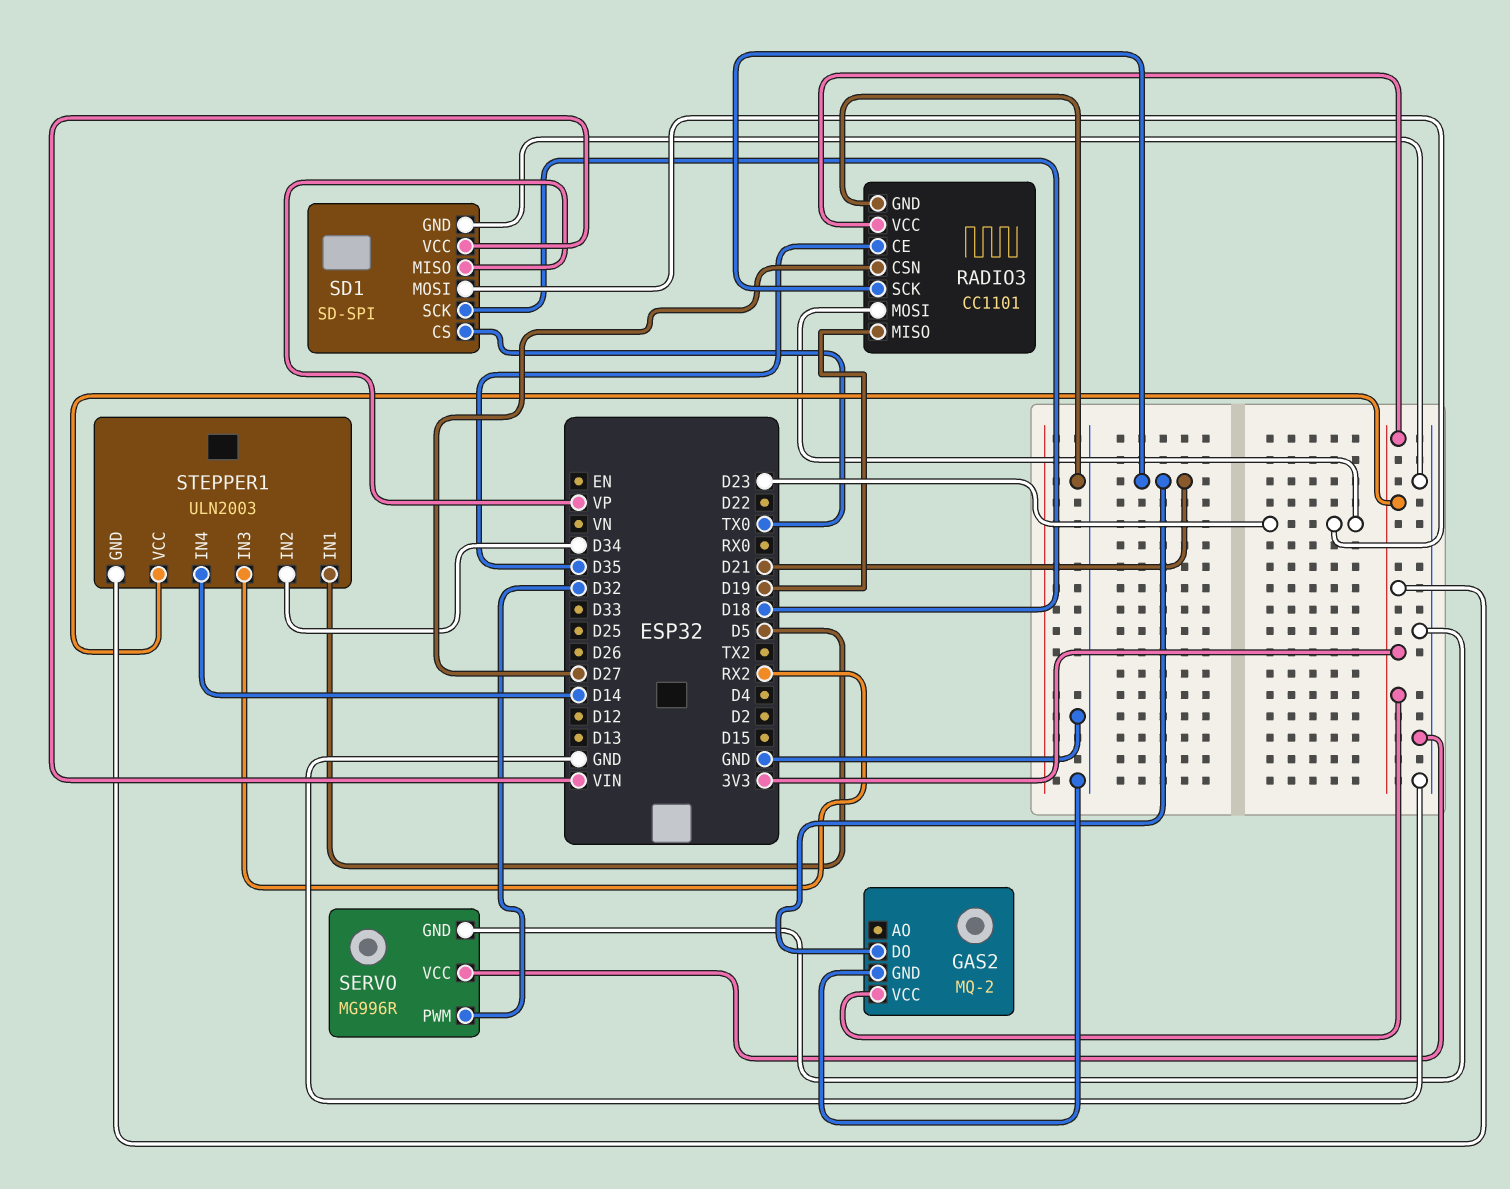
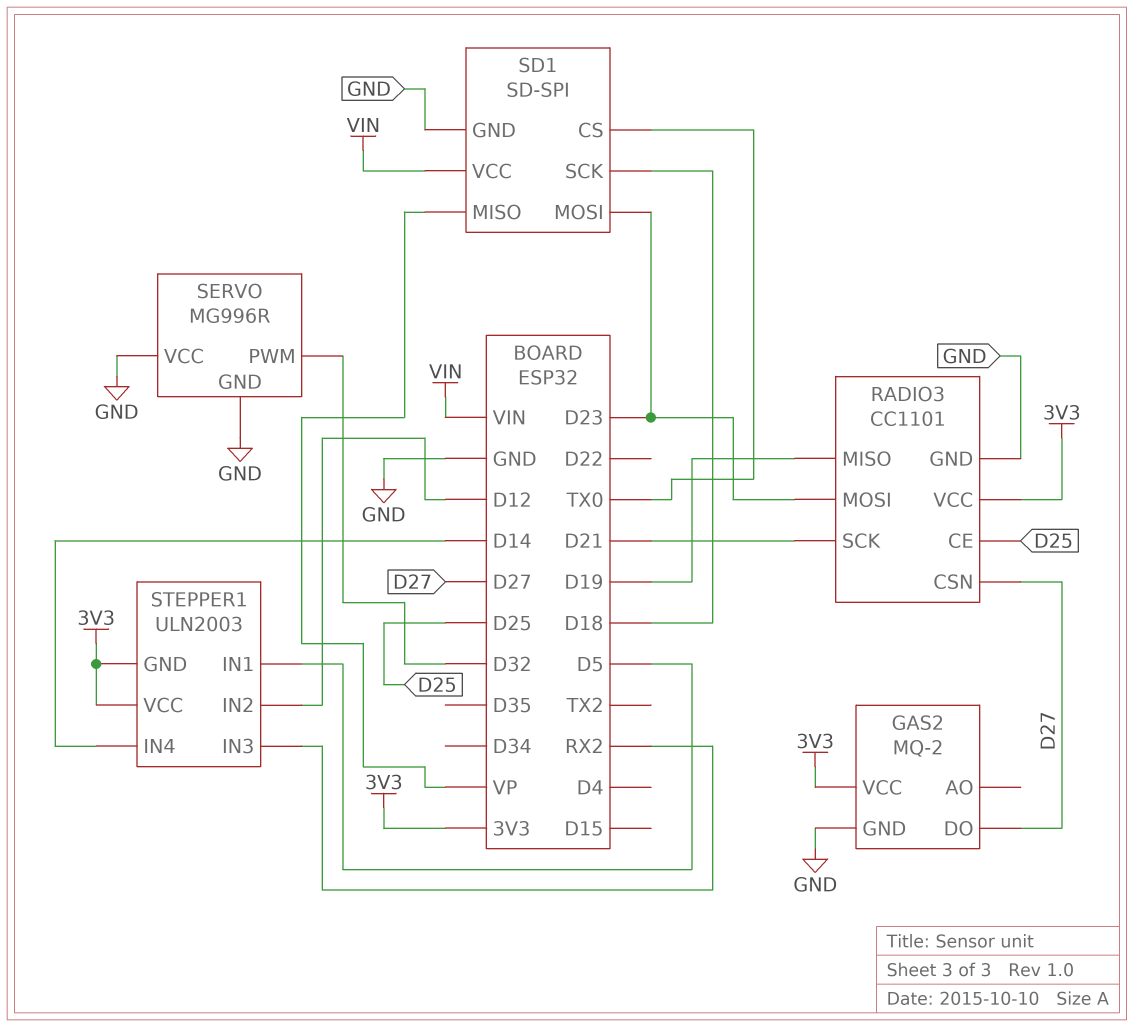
GAS2 pin DO: D21 -> D27
RADIO3 pin CE: D35 -> D25
STEPPER1 pin IN2: D34 -> D12

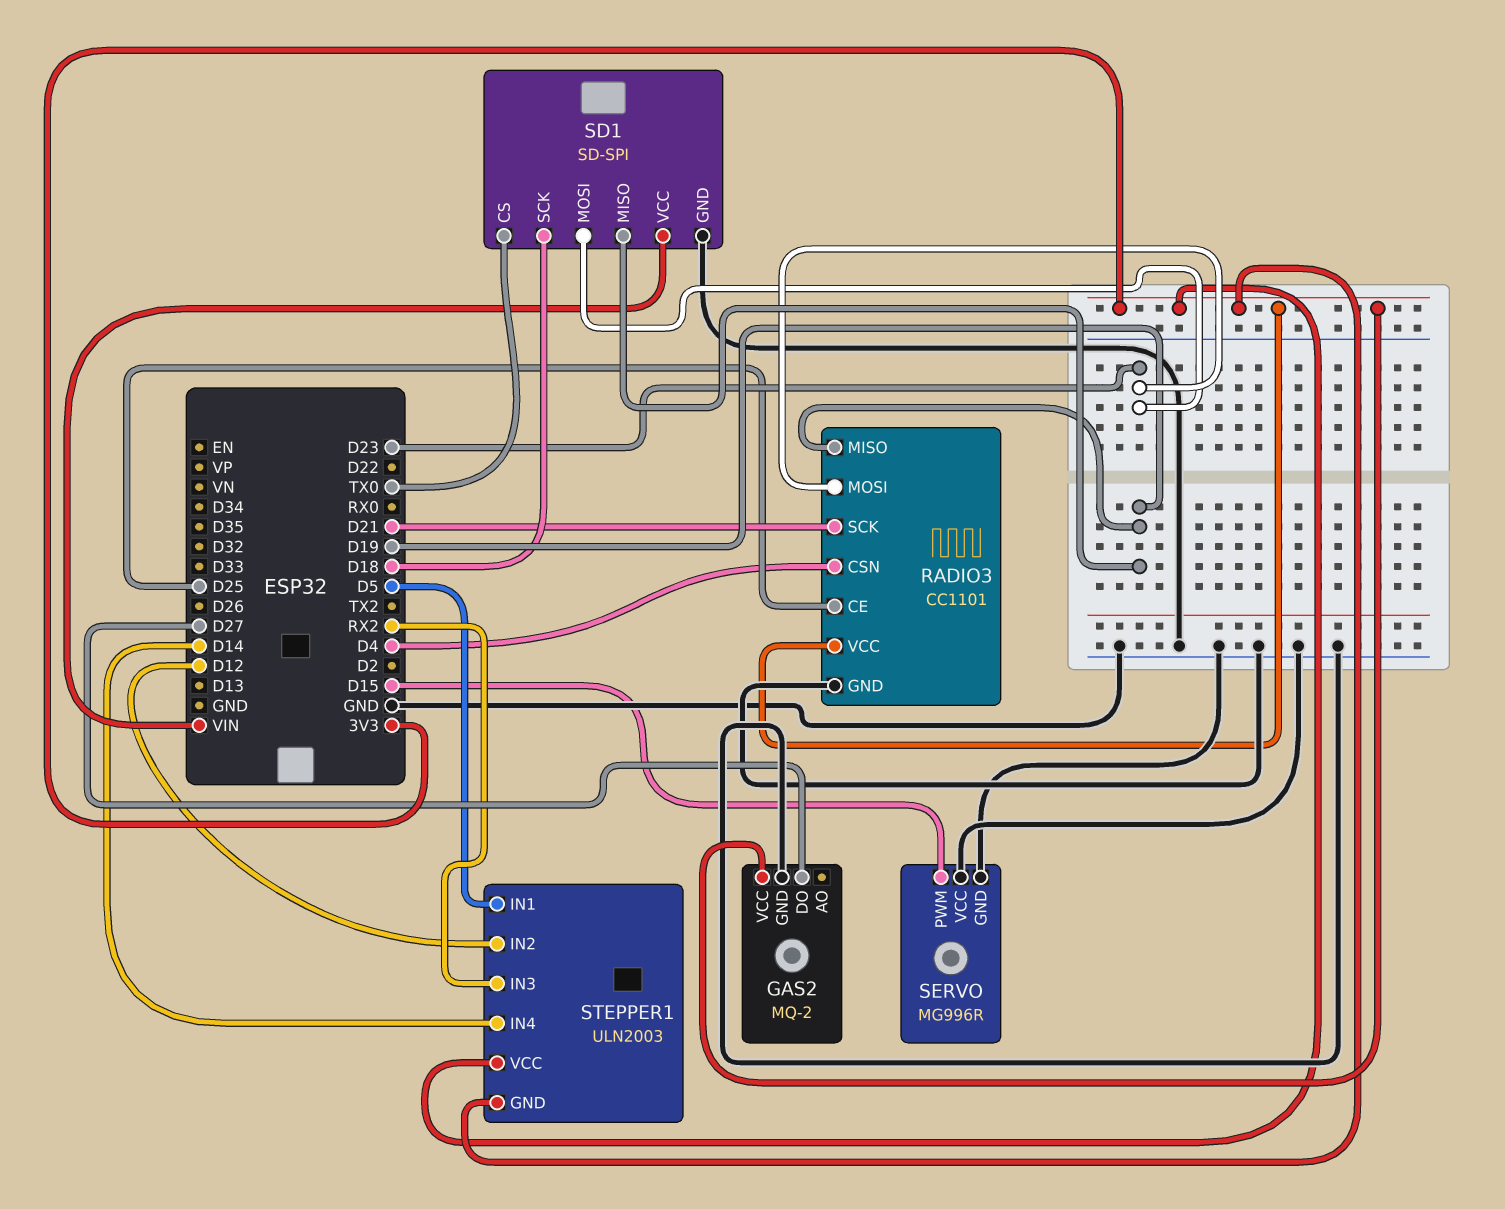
RADIO3 pin CSN: D27 -> D4
SD1 pin MISO: VP -> D19
SERVO pin PWM: D32 -> D15

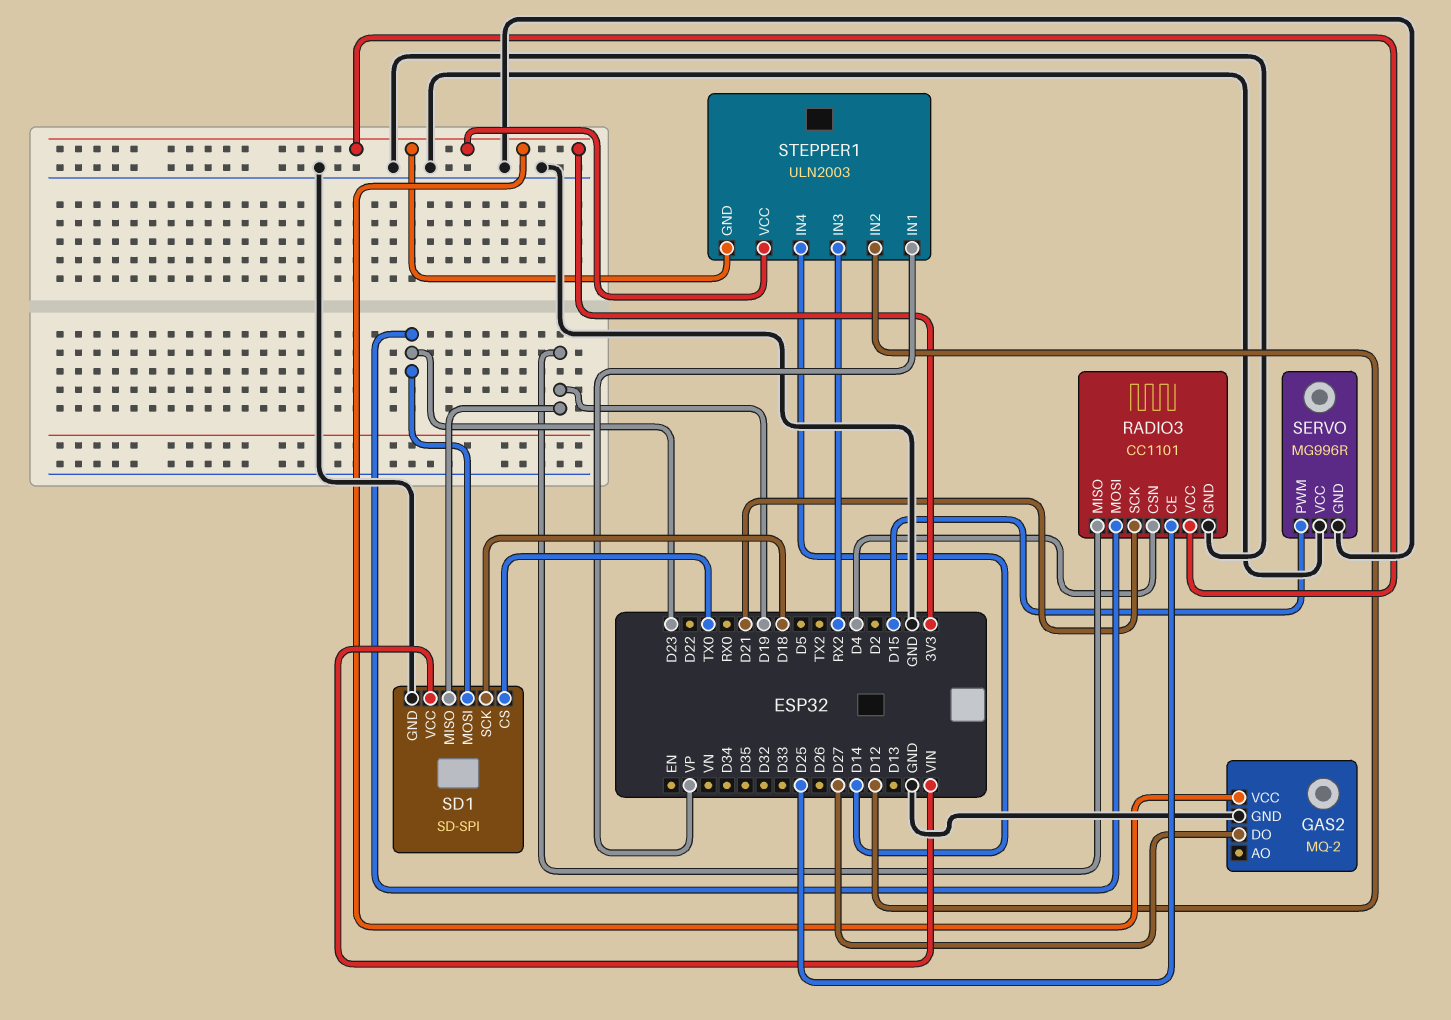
STEPPER1 pin IN1: D5 -> VP

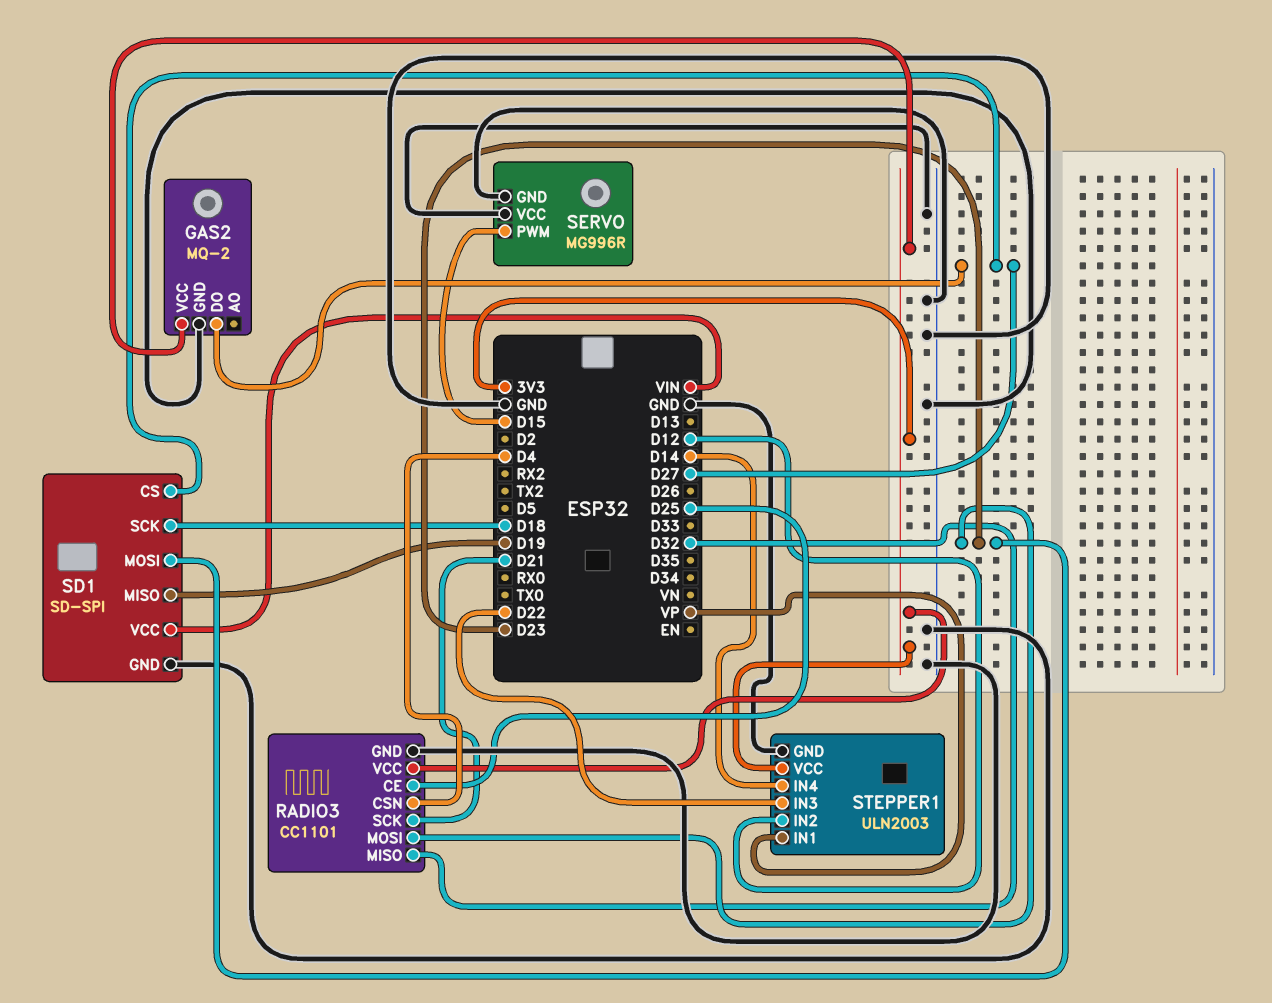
RADIO3 pin MISO: D19 -> D32
SD1 pin CS: TX0 -> D27
STEPPER1 pin GND: 3V3 -> GND
STEPPER1 pin IN3: RX2 -> D22

